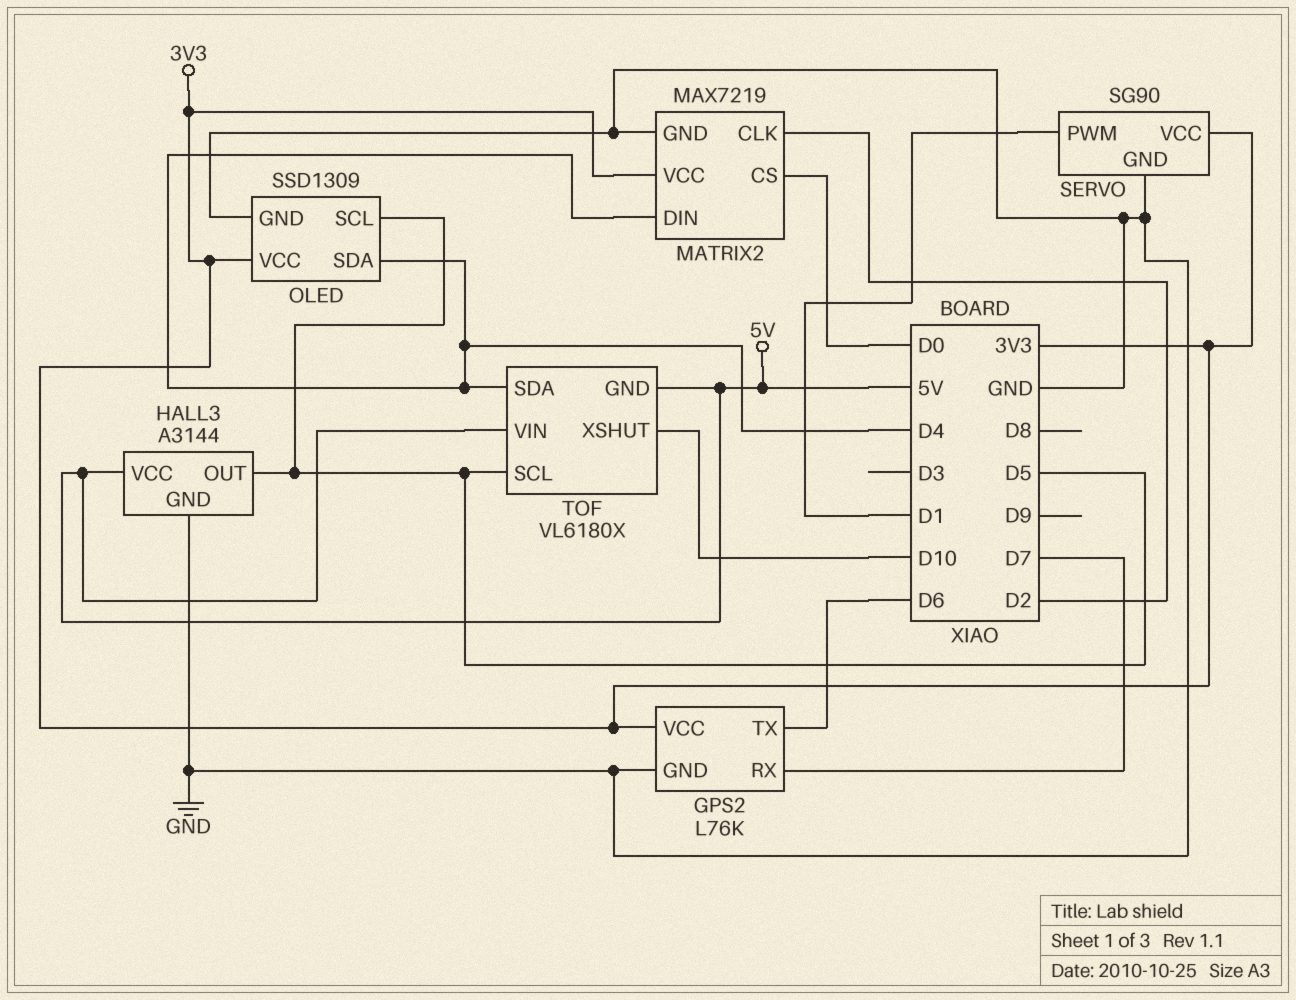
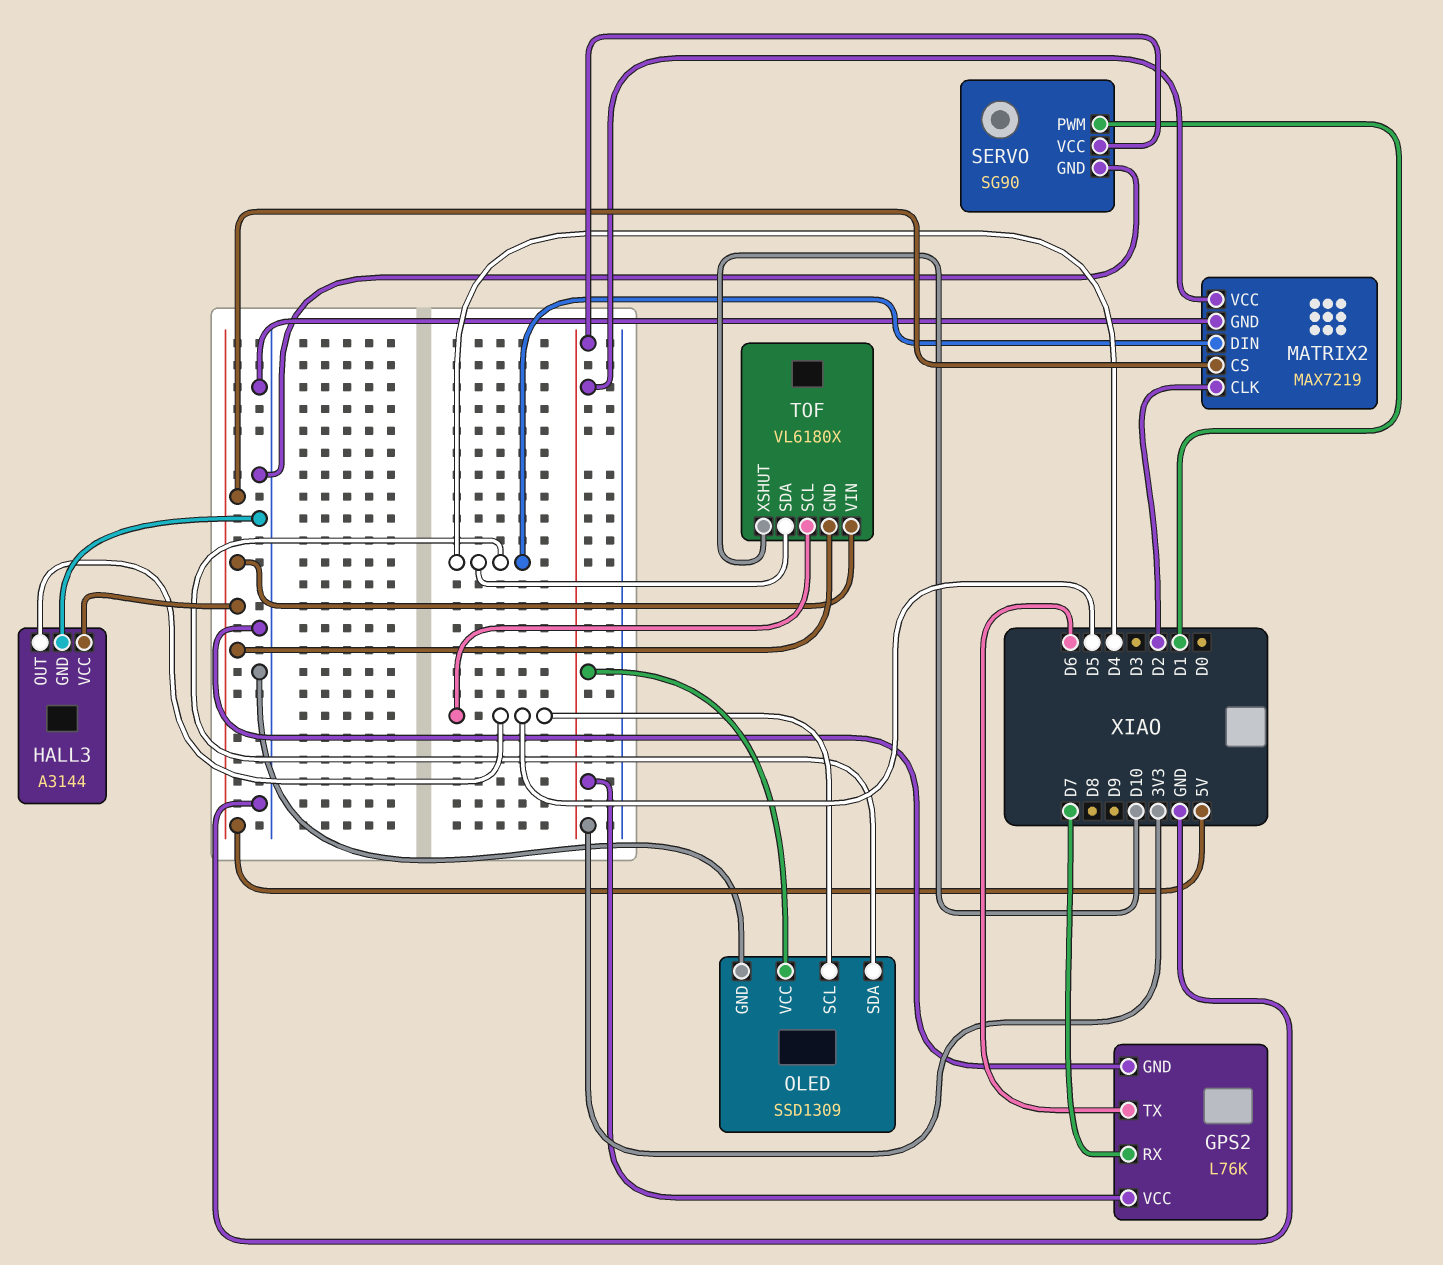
MATRIX2 pin CS: D0 -> 5V

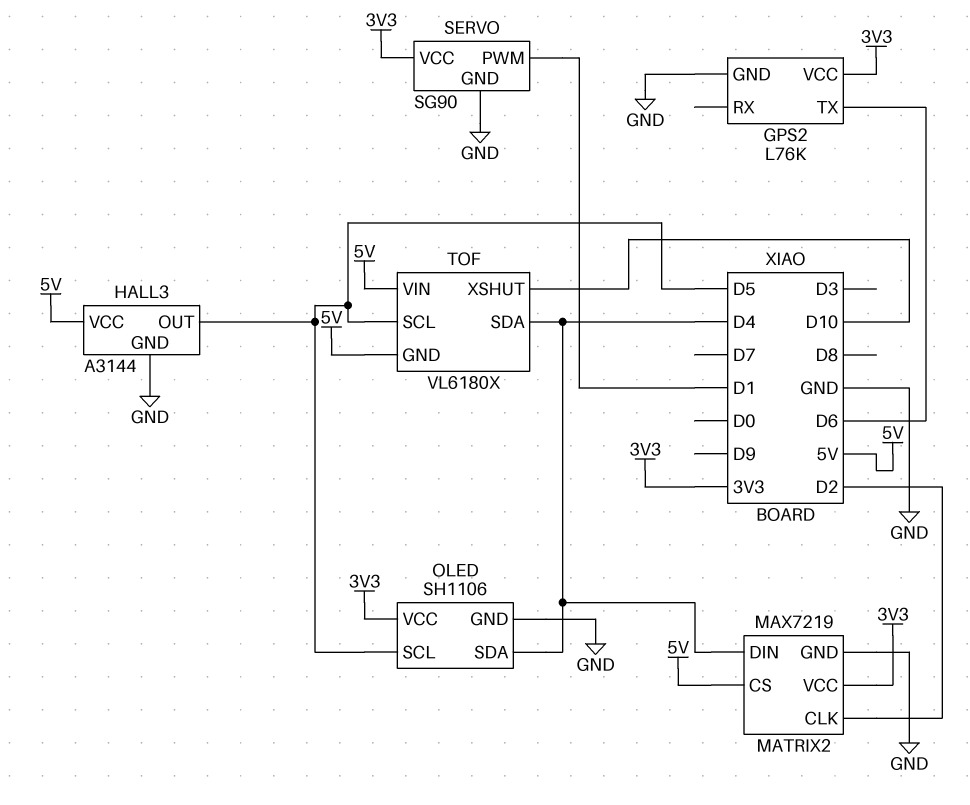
GPS2 pin RX: D7 -> none
OLED: SSD1309 -> SH1106

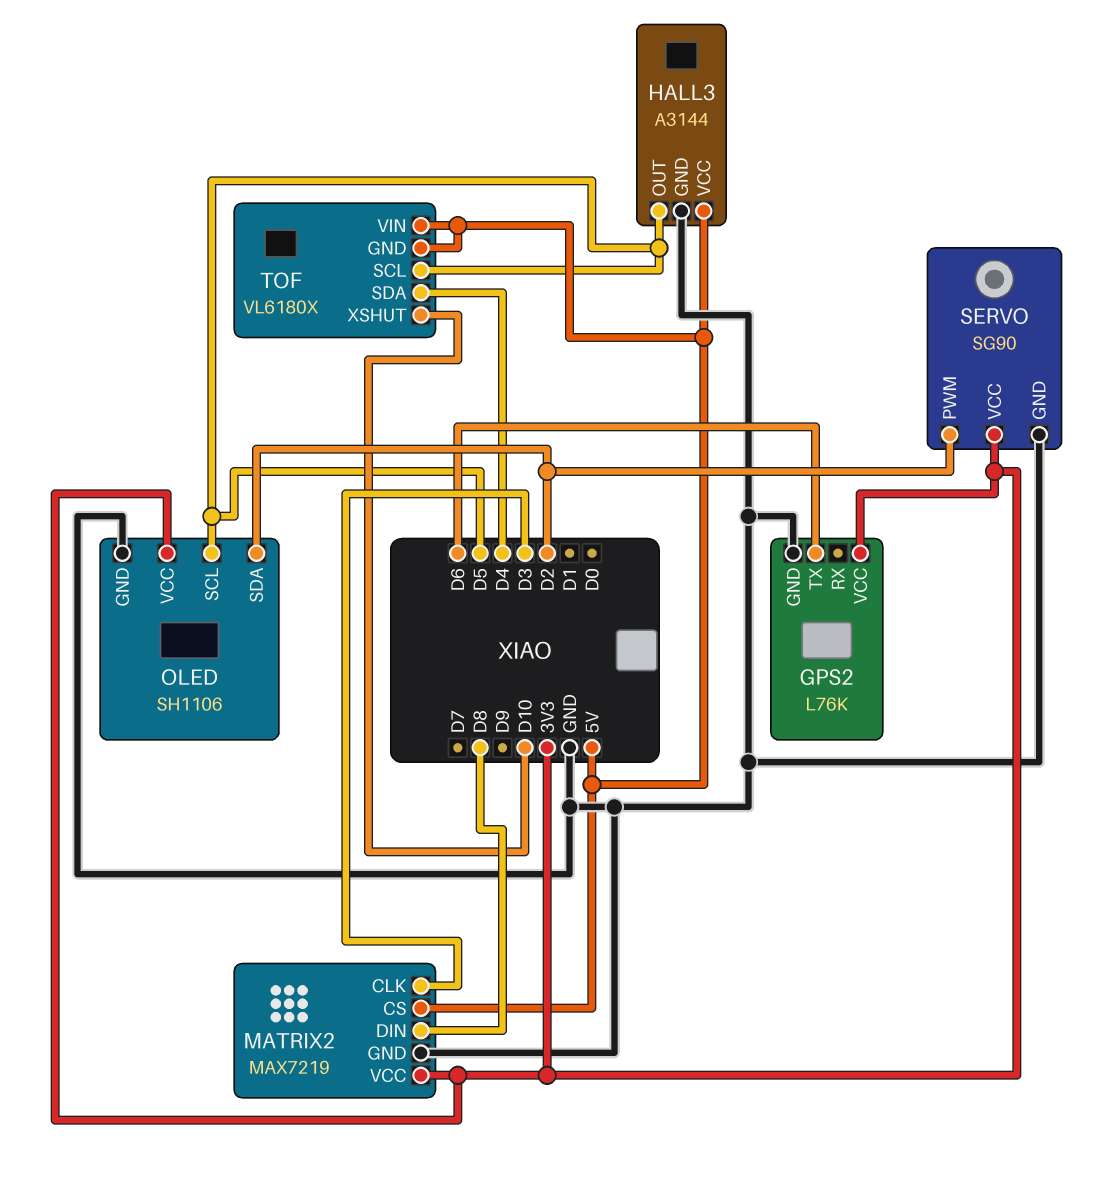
MATRIX2 pin CLK: D2 -> D3
MATRIX2 pin DIN: D4 -> D8
OLED pin SDA: D4 -> D2
SERVO pin PWM: D1 -> D2

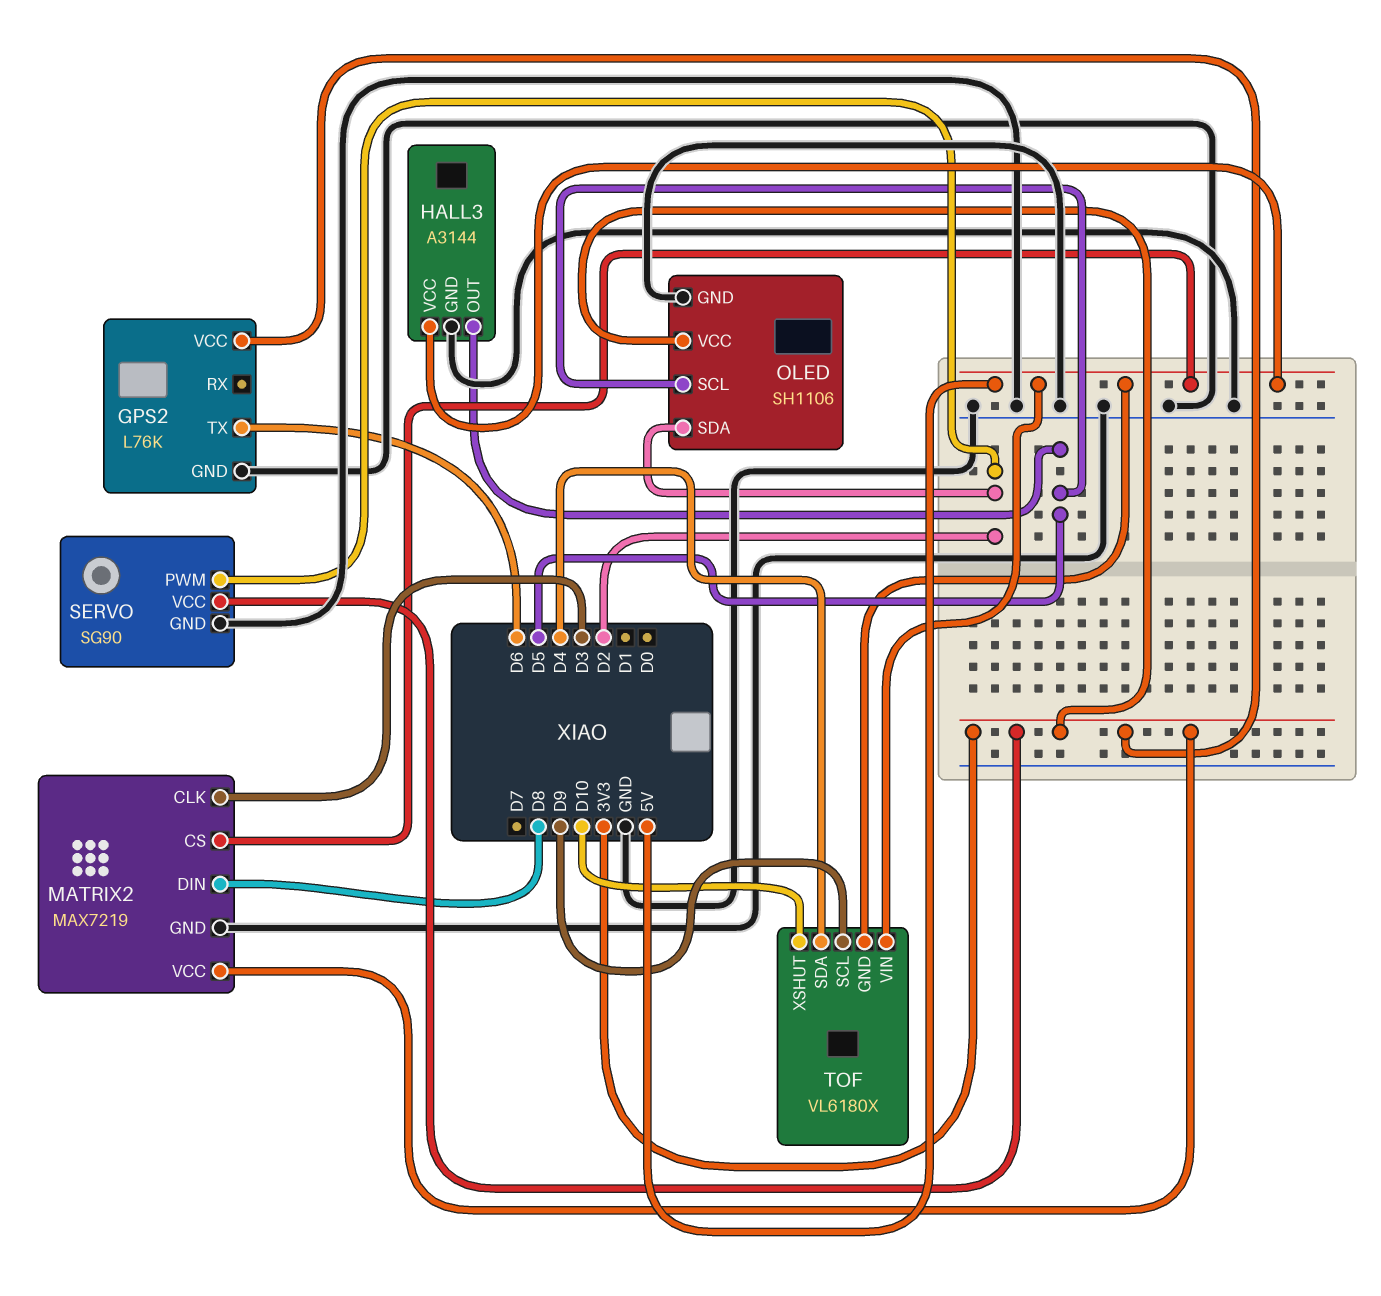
TOF pin SCL: D5 -> D9

